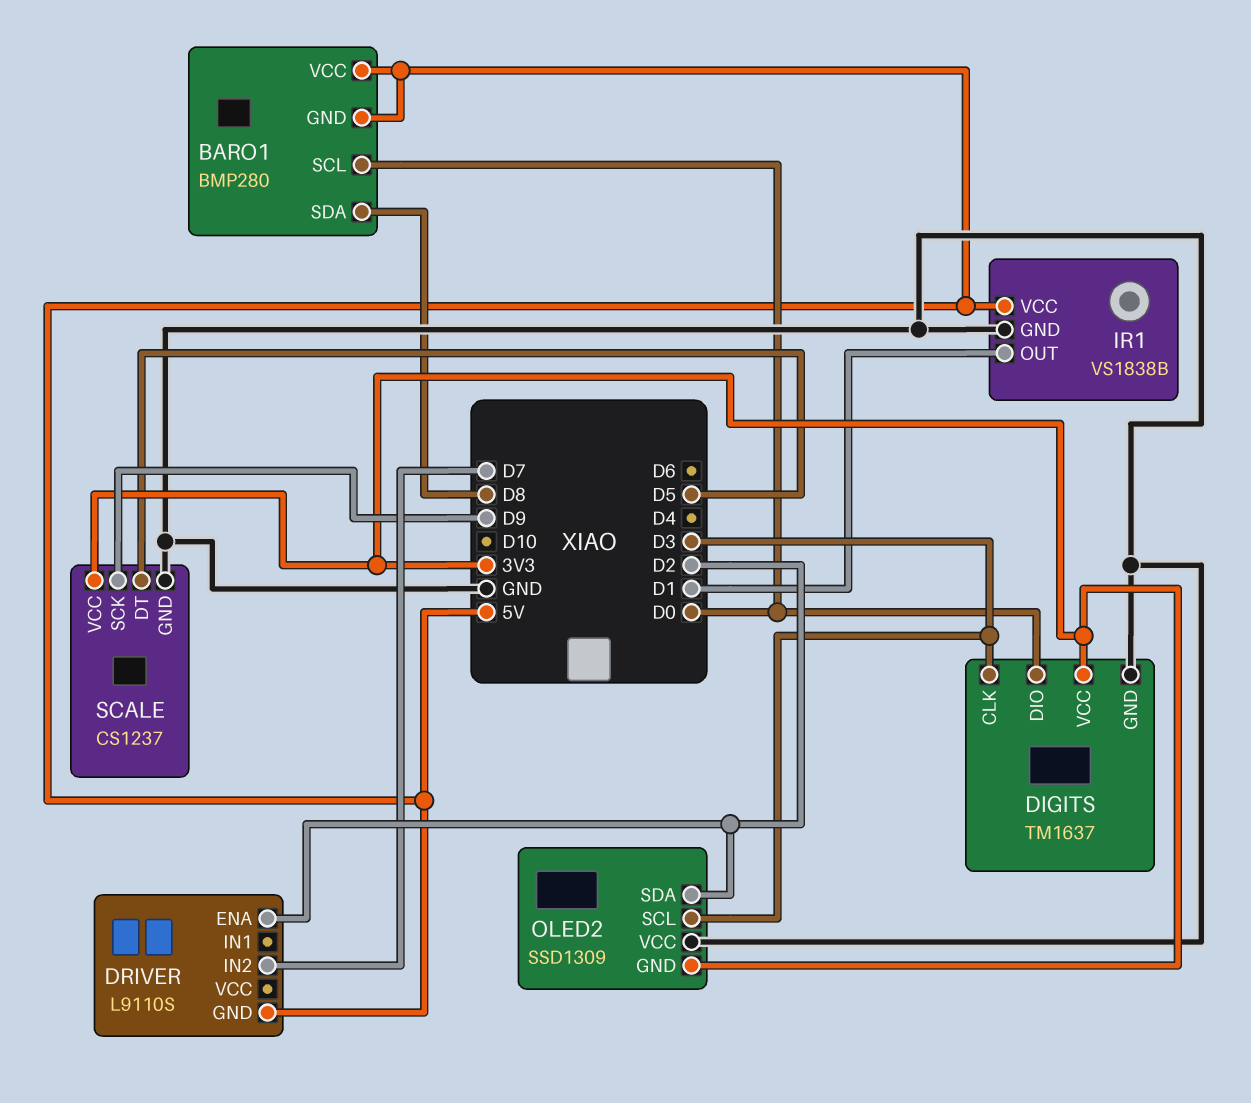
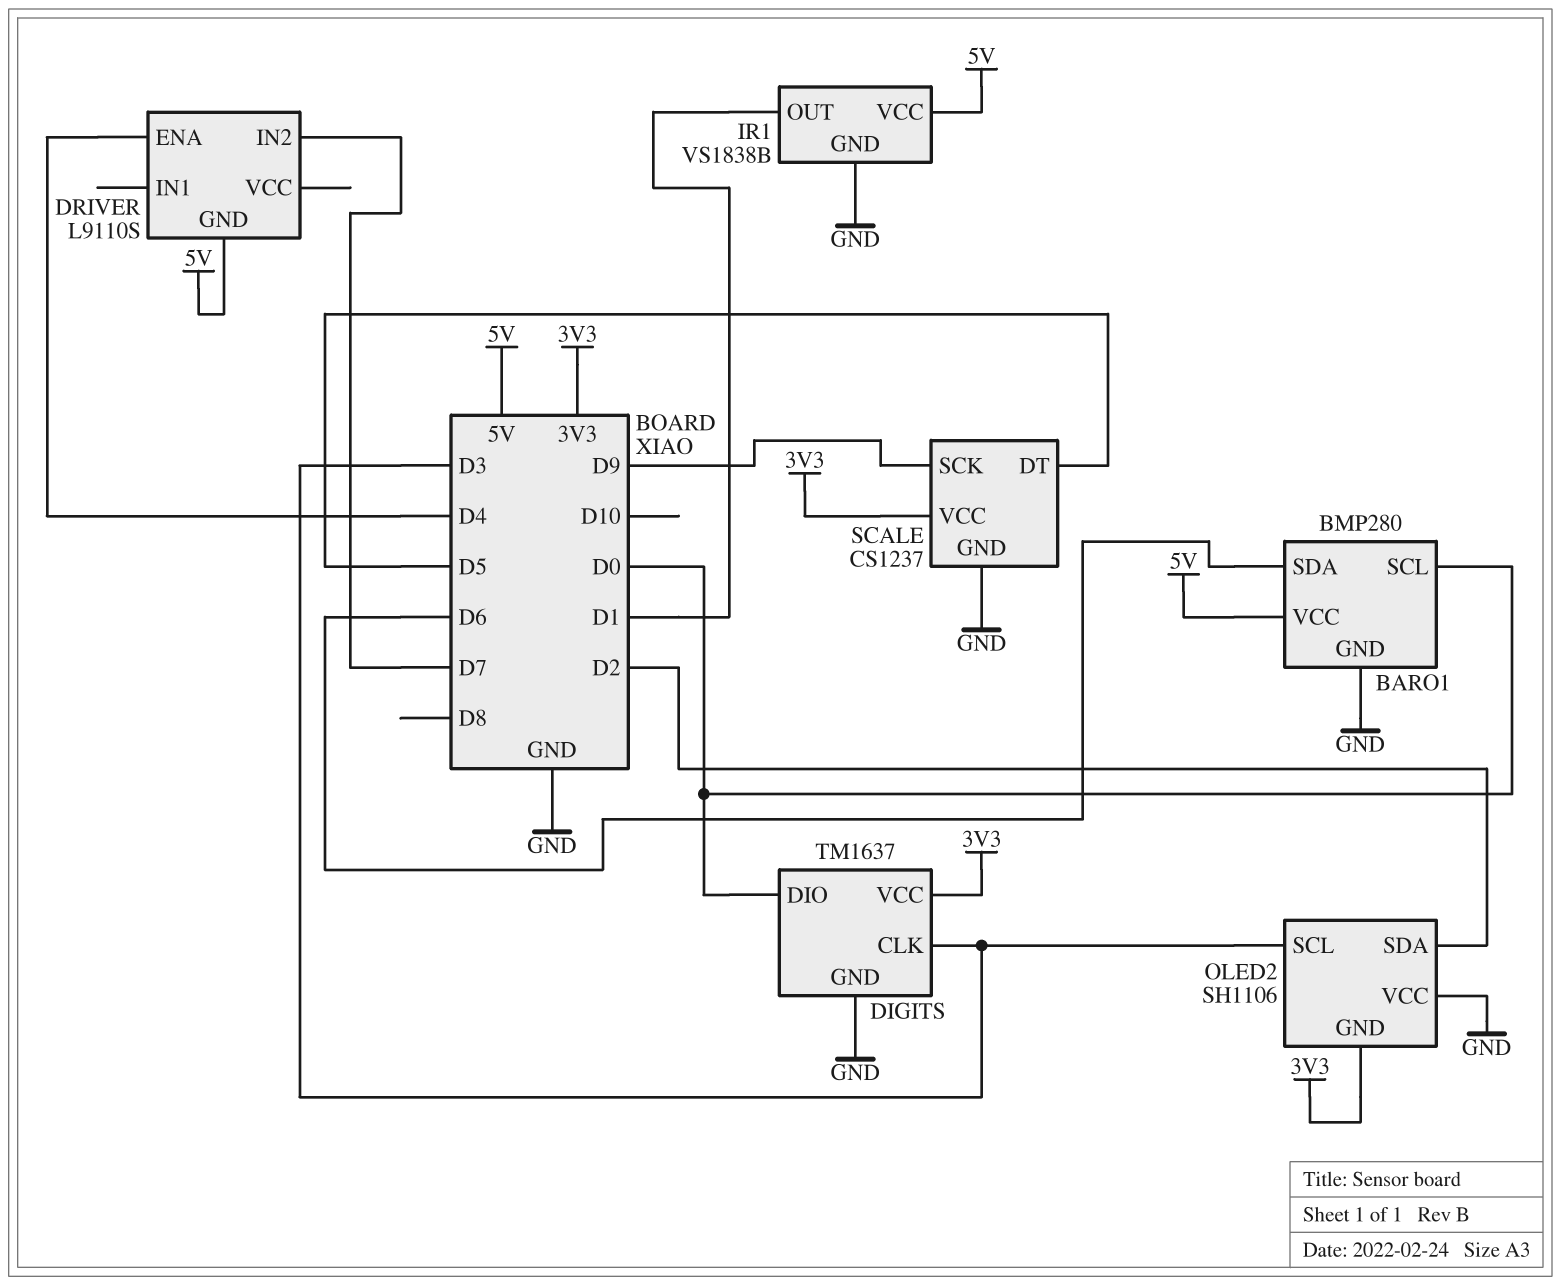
BARO1 pin GND: 5V -> GND
BARO1 pin SDA: D8 -> D6
DRIVER pin ENA: D2 -> D4
OLED2: SSD1309 -> SH1106

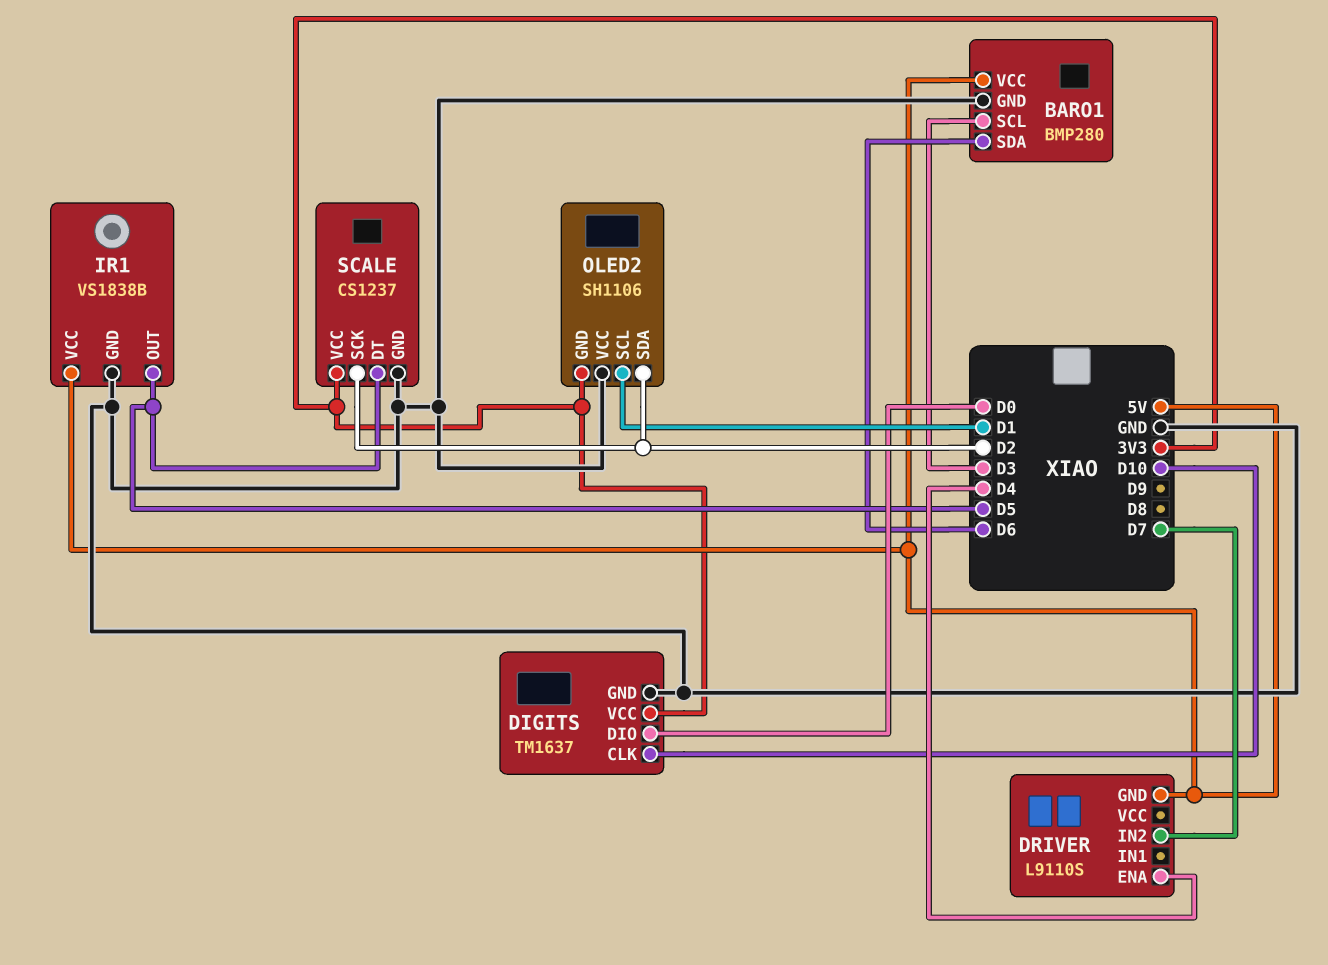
BARO1 pin SCL: D0 -> D3
DIGITS pin CLK: D3 -> D10
IR1 pin OUT: D1 -> D5
OLED2 pin SCL: D3 -> D1
SCALE pin SCK: D9 -> D2

